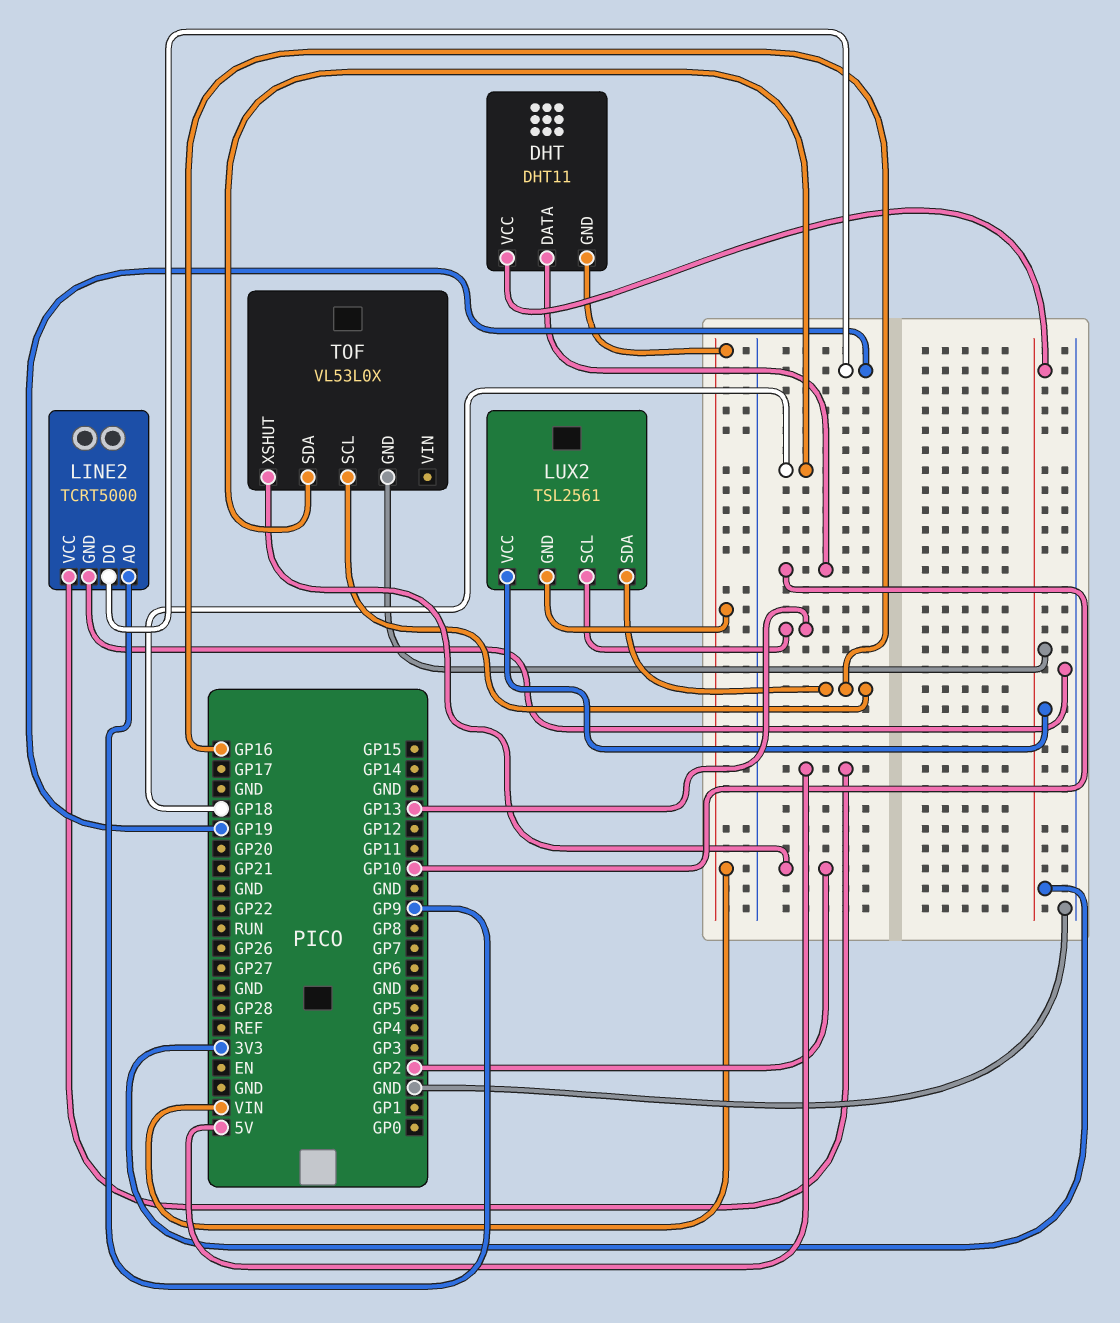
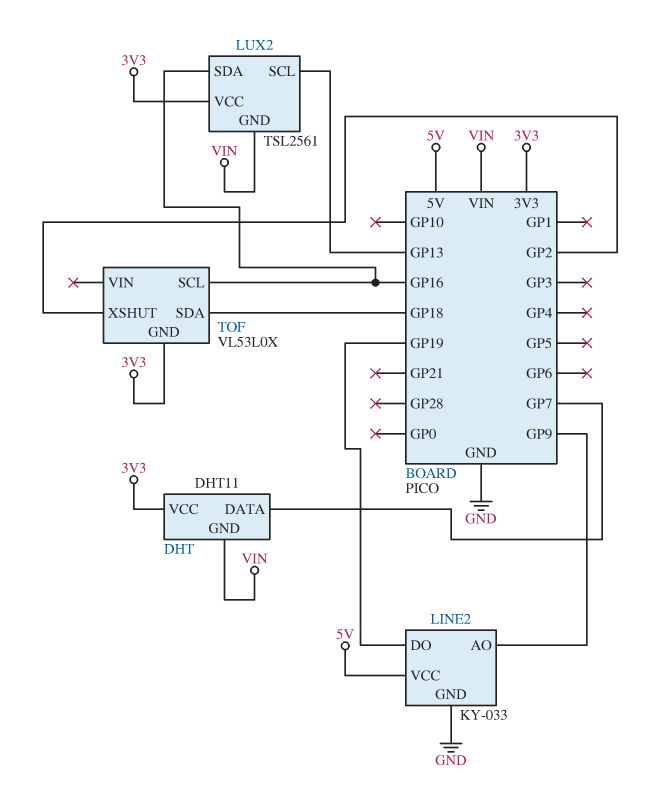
DHT pin DATA: GP10 -> GP7
LINE2: TCRT5000 -> KY-033

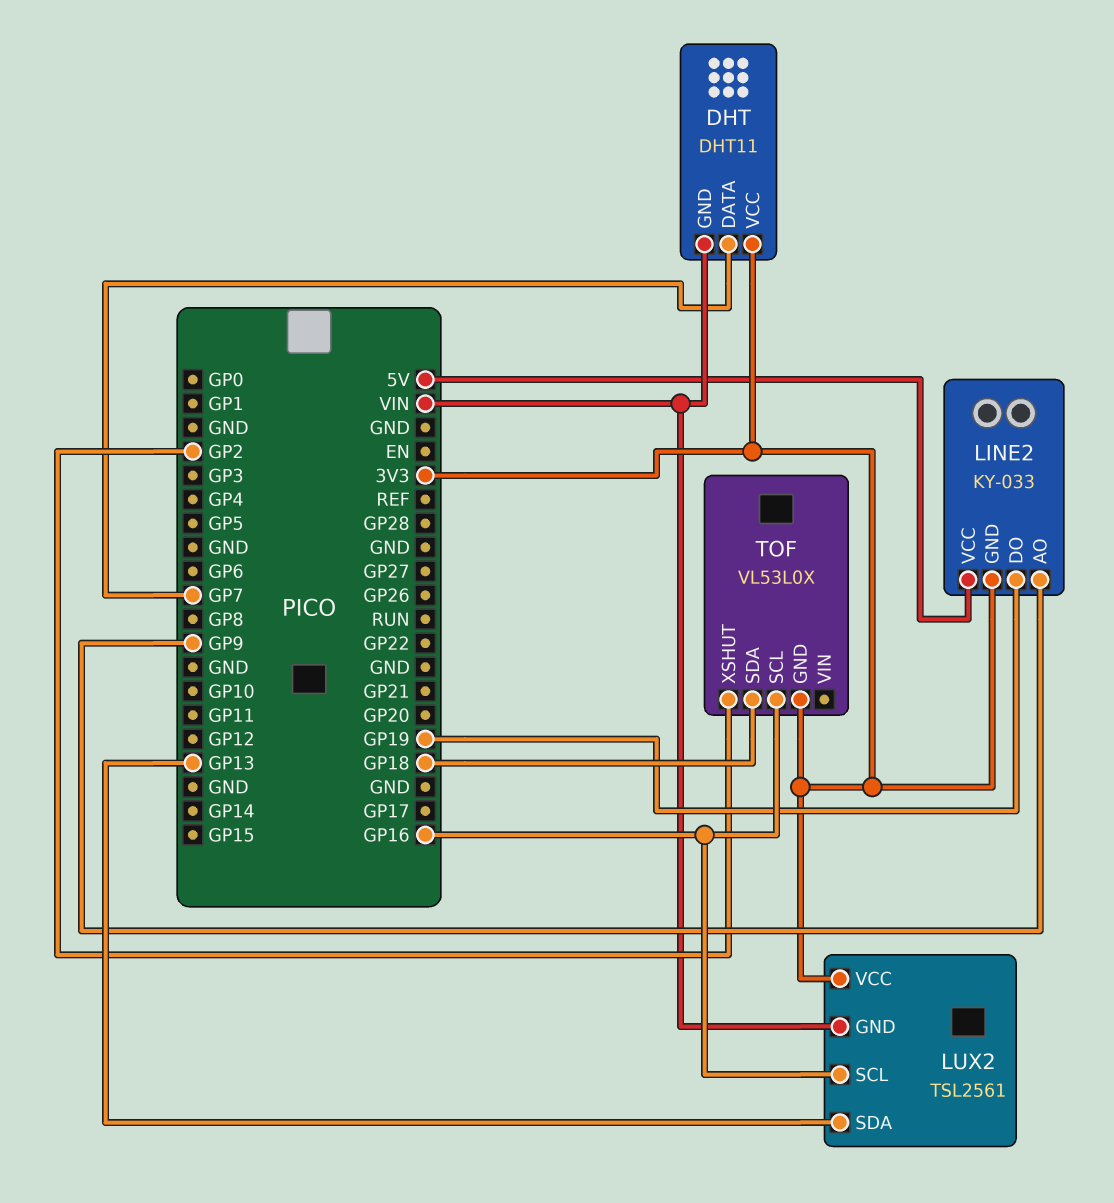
LINE2 pin GND: GND -> 3V3
LUX2 pin SCL: GP13 -> GP16
LUX2 pin SDA: GP16 -> GP13

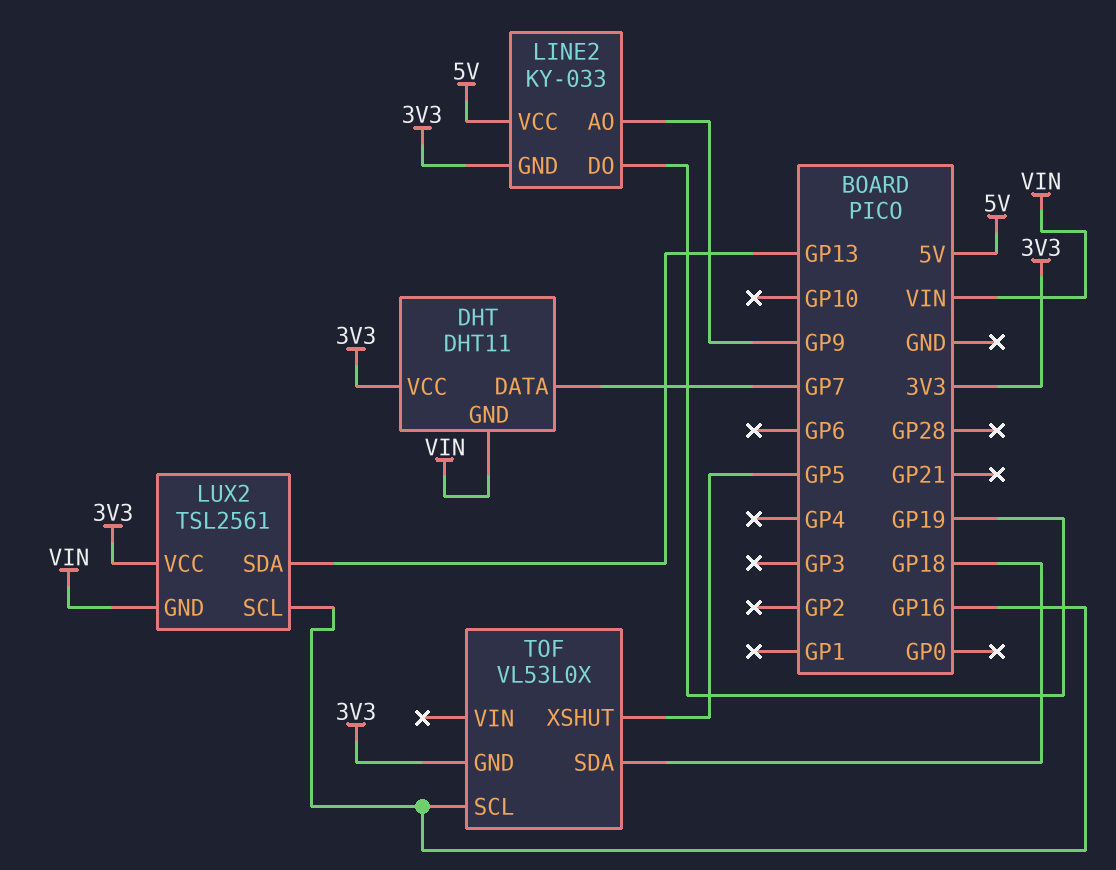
TOF pin XSHUT: GP2 -> GP5

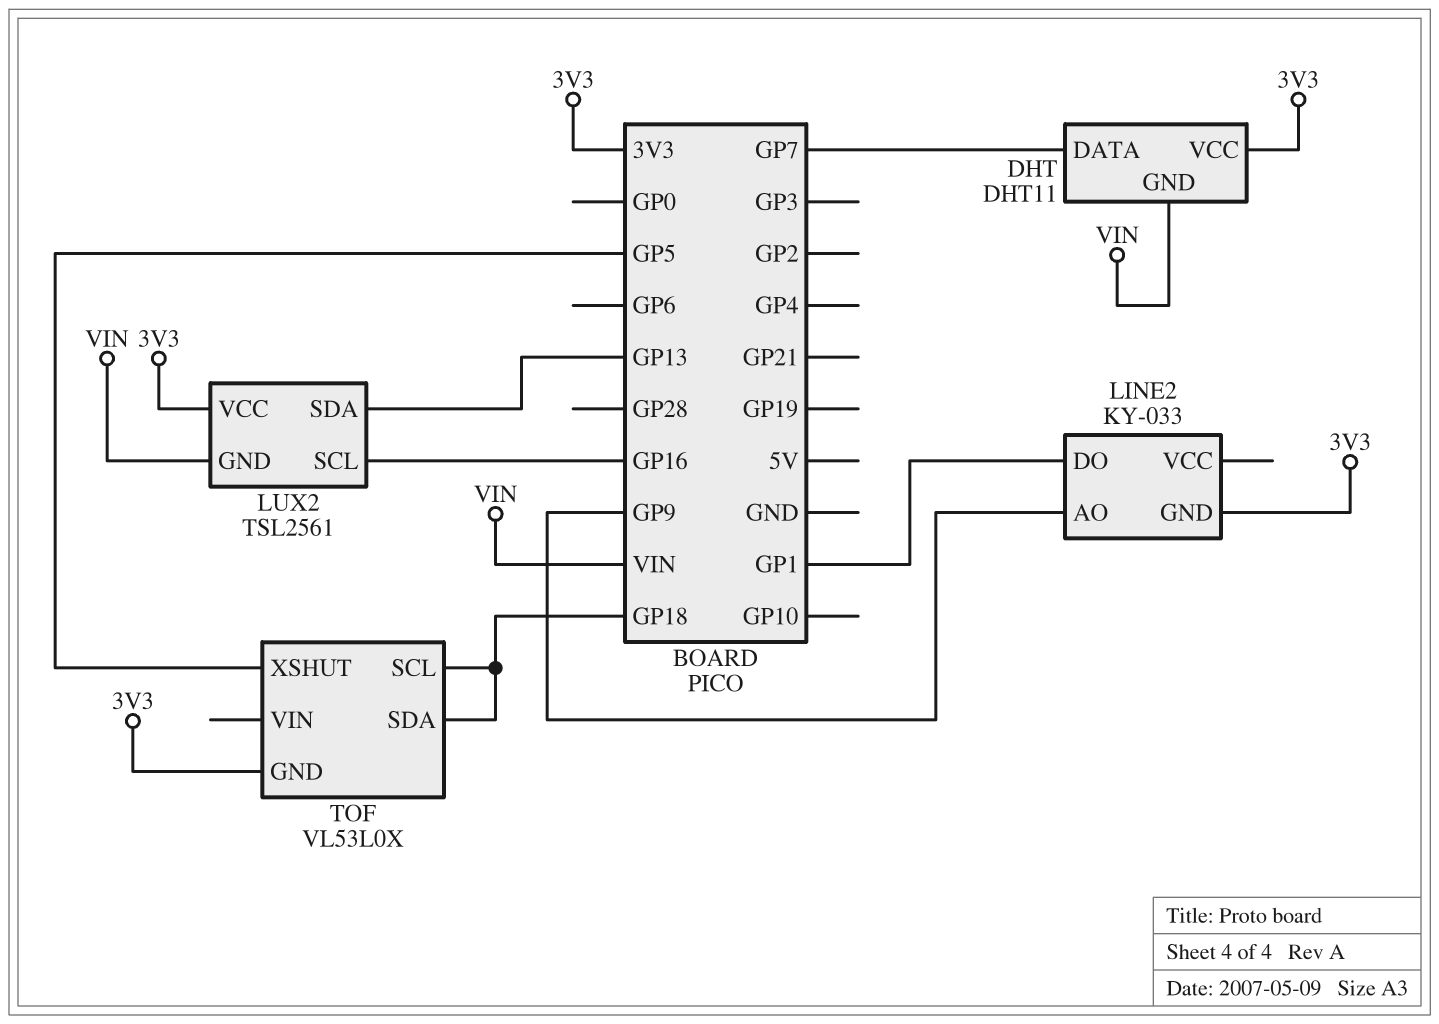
LINE2 pin DO: GP19 -> GP1
LINE2 pin VCC: 5V -> none
TOF pin SCL: GP16 -> GP18

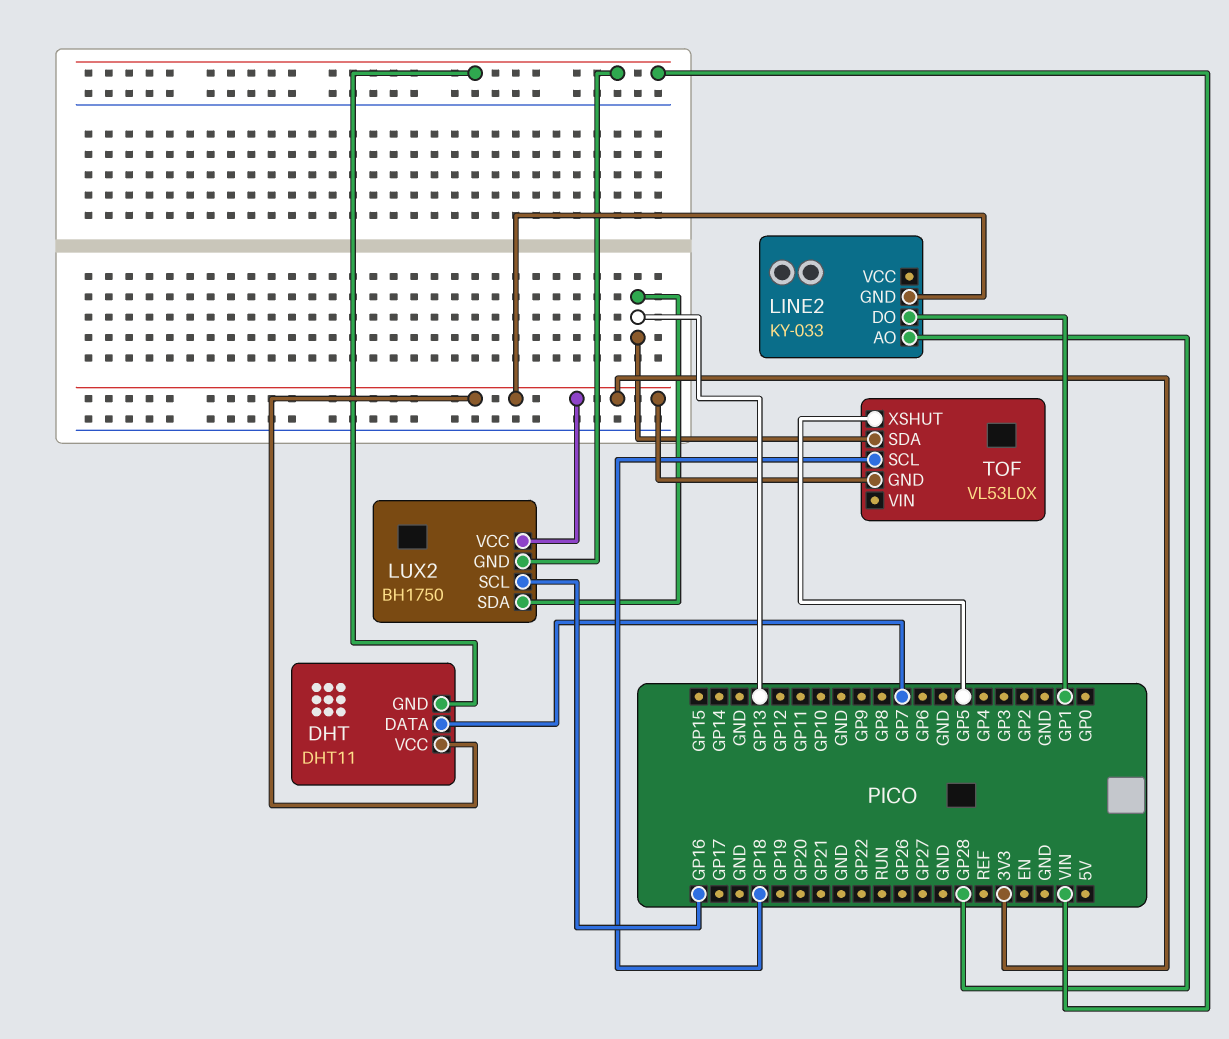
LINE2 pin AO: GP9 -> GP28
LUX2: TSL2561 -> BH1750
TOF pin SDA: GP18 -> GP13

